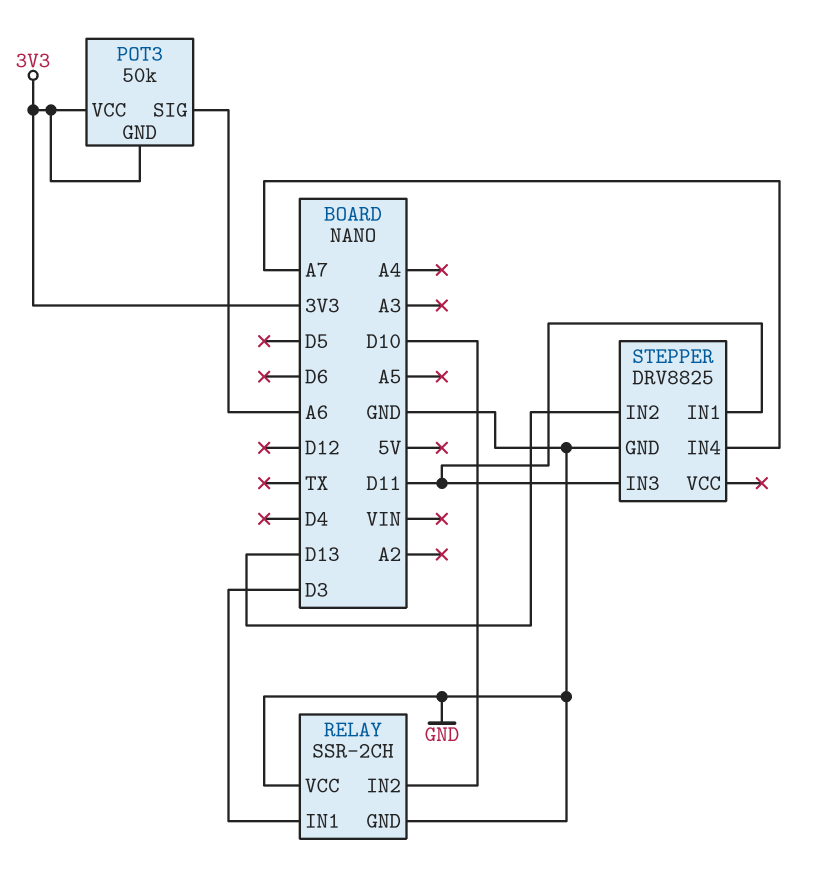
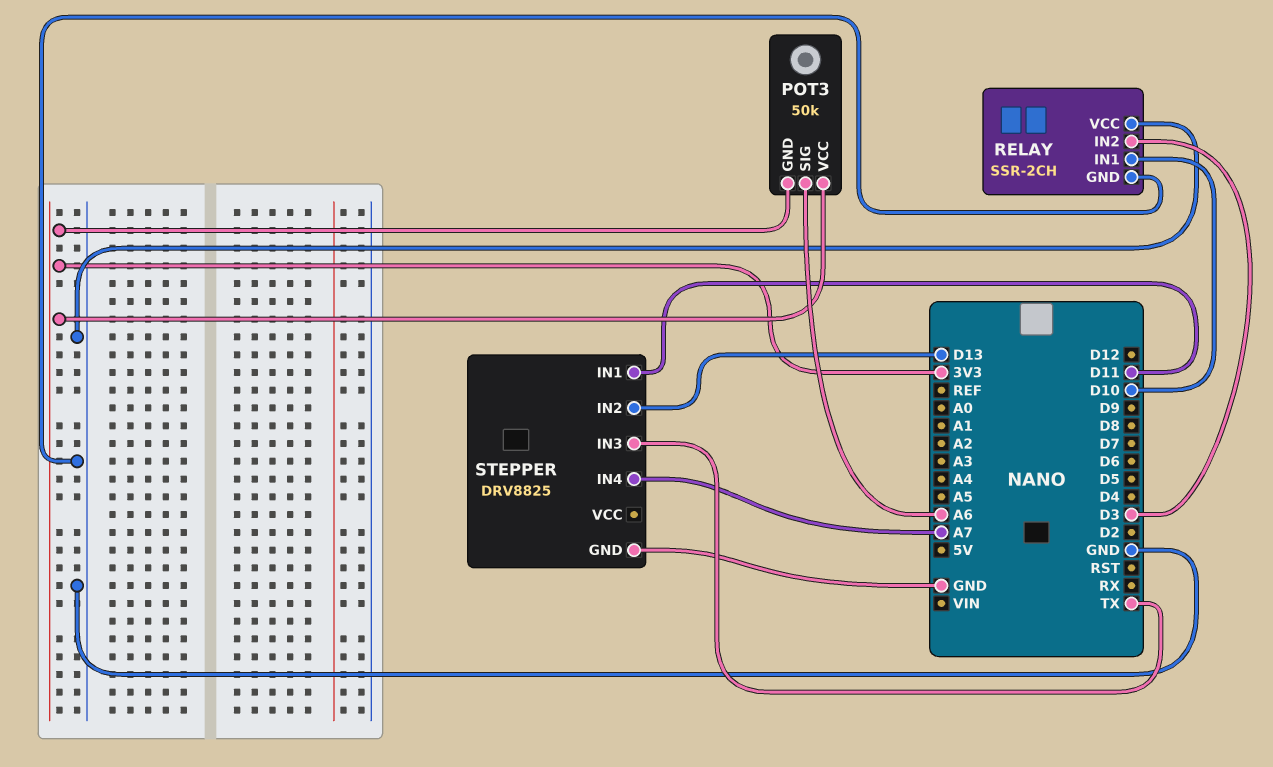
RELAY pin IN1: D3 -> D10
RELAY pin IN2: D10 -> D3
STEPPER pin IN3: D11 -> TX

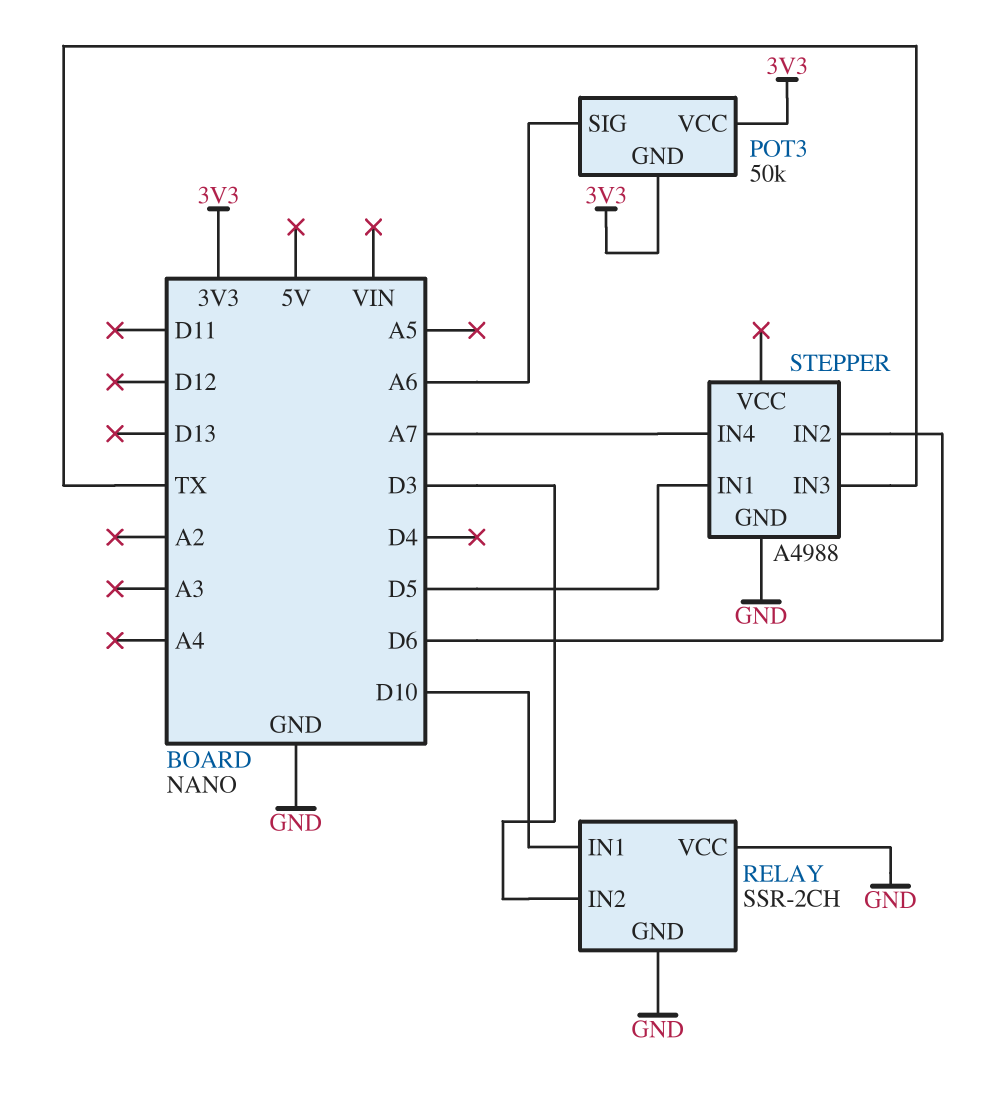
STEPPER: DRV8825 -> A4988
STEPPER pin IN1: D11 -> D5
STEPPER pin IN2: D13 -> D6

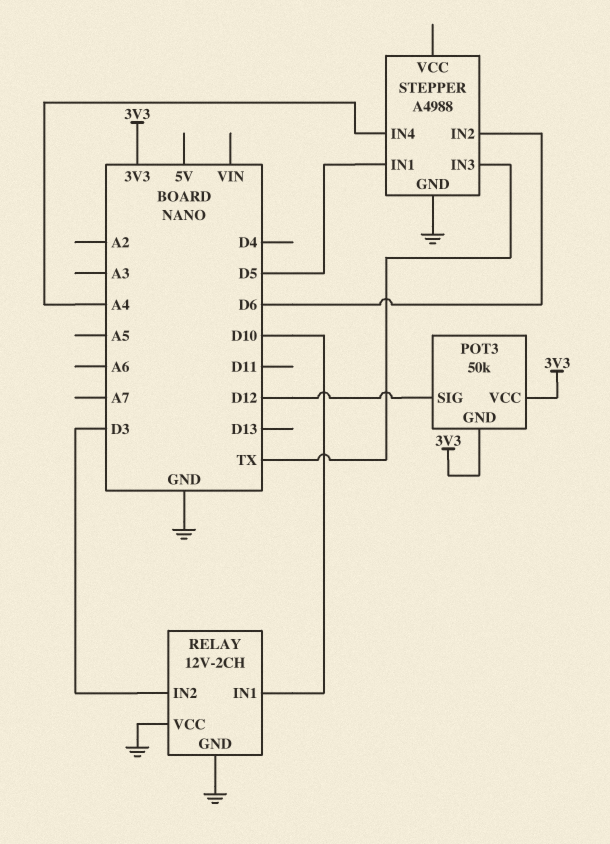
POT3 pin SIG: A6 -> D12
RELAY: SSR-2CH -> 12V-2CH
STEPPER pin IN4: A7 -> A4

